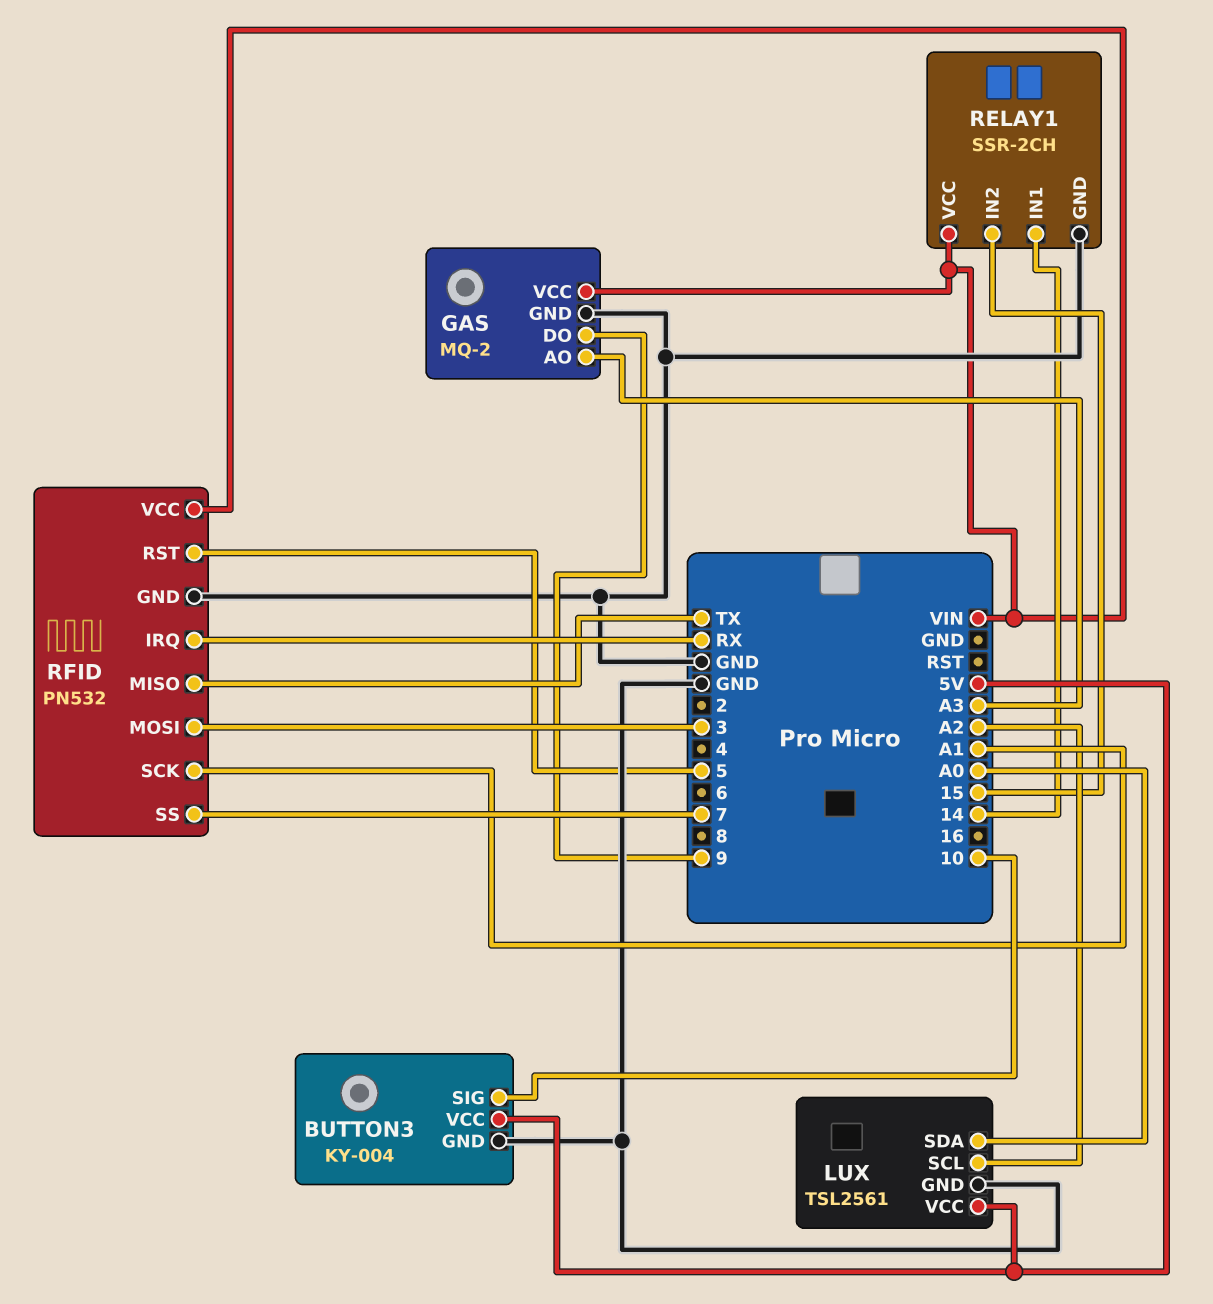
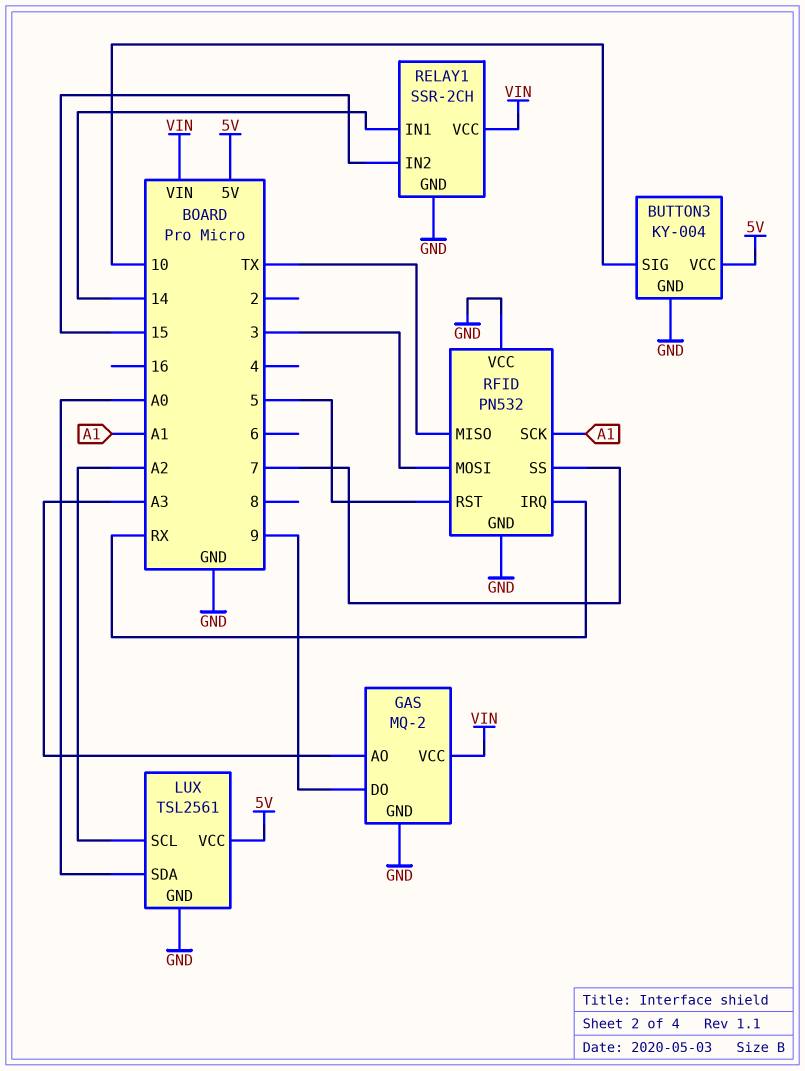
RFID pin VCC: VIN -> GND

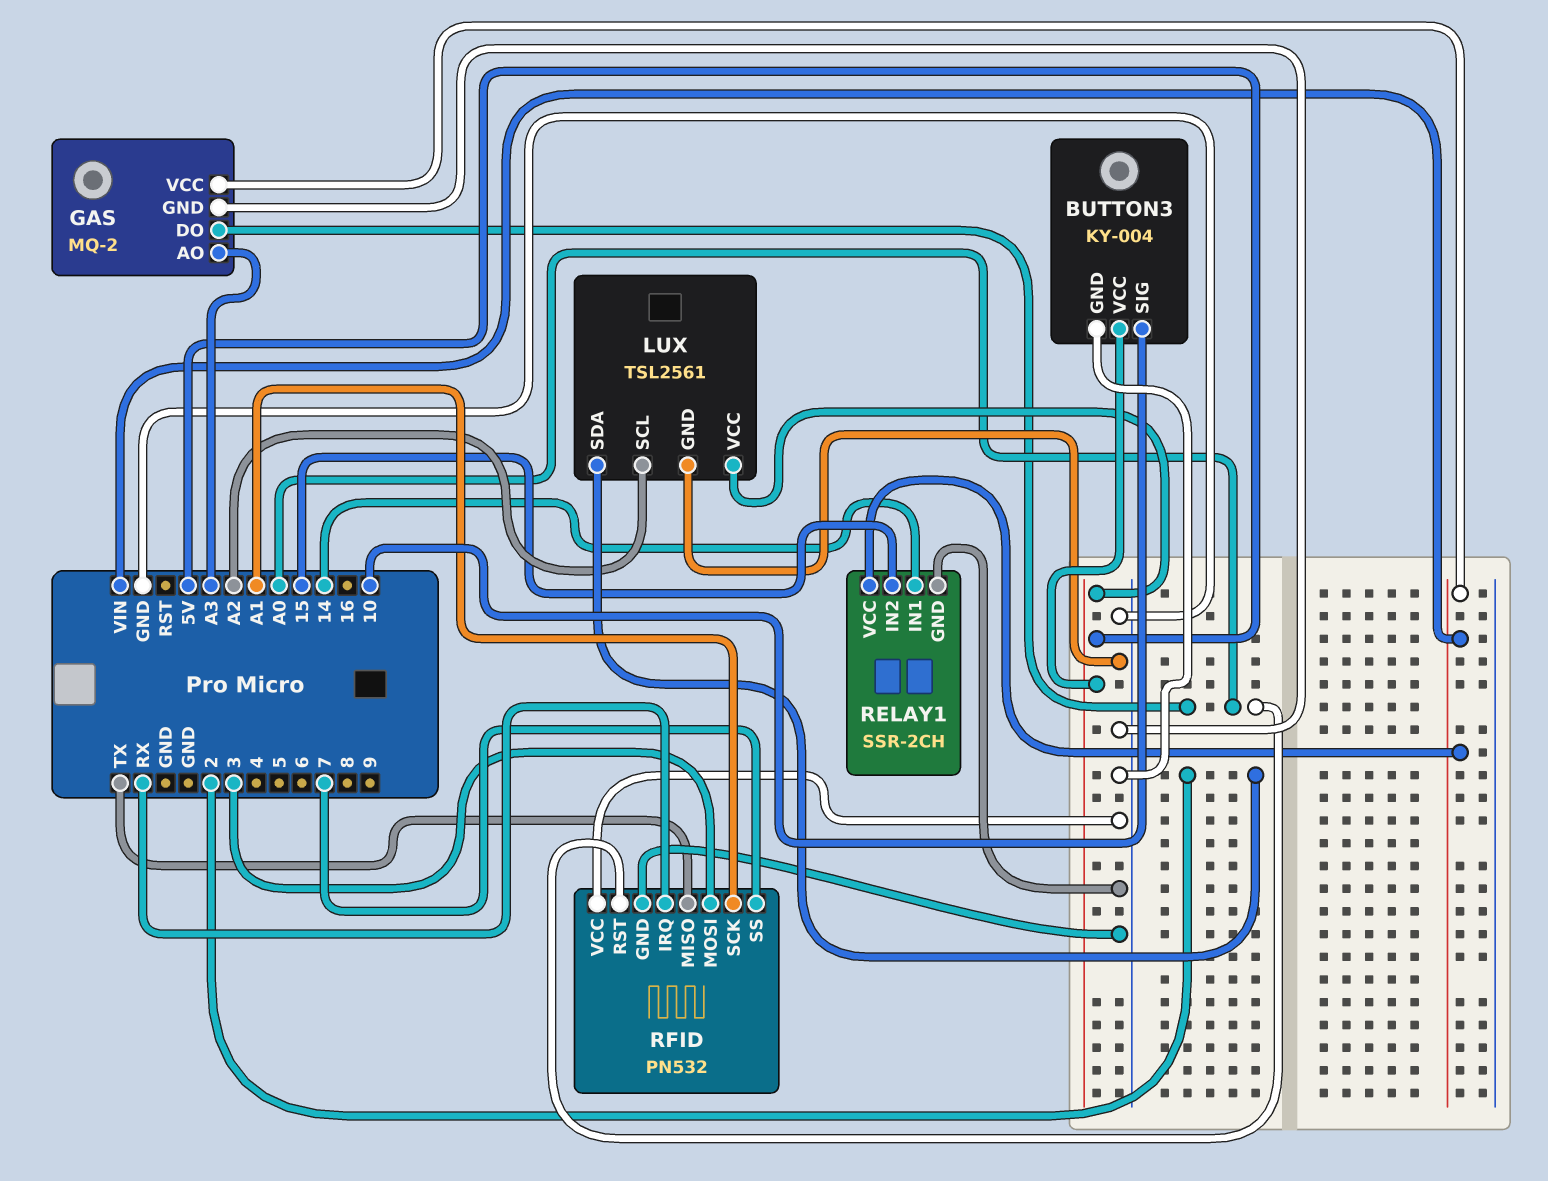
GAS pin DO: 9 -> A0
LUX pin SDA: A0 -> 2
RFID pin RST: 5 -> A0

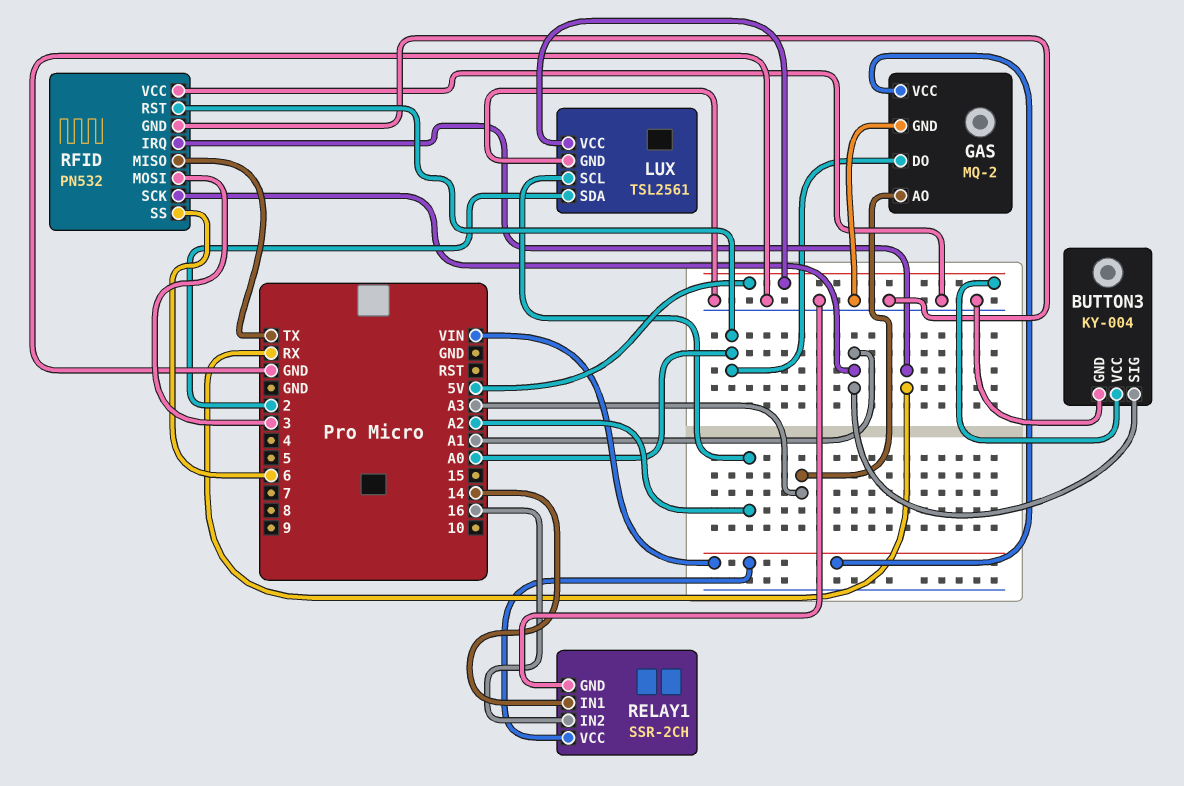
BUTTON3 pin SIG: 10 -> A1
RELAY1 pin IN2: 15 -> 16
RFID pin SS: 7 -> 6

